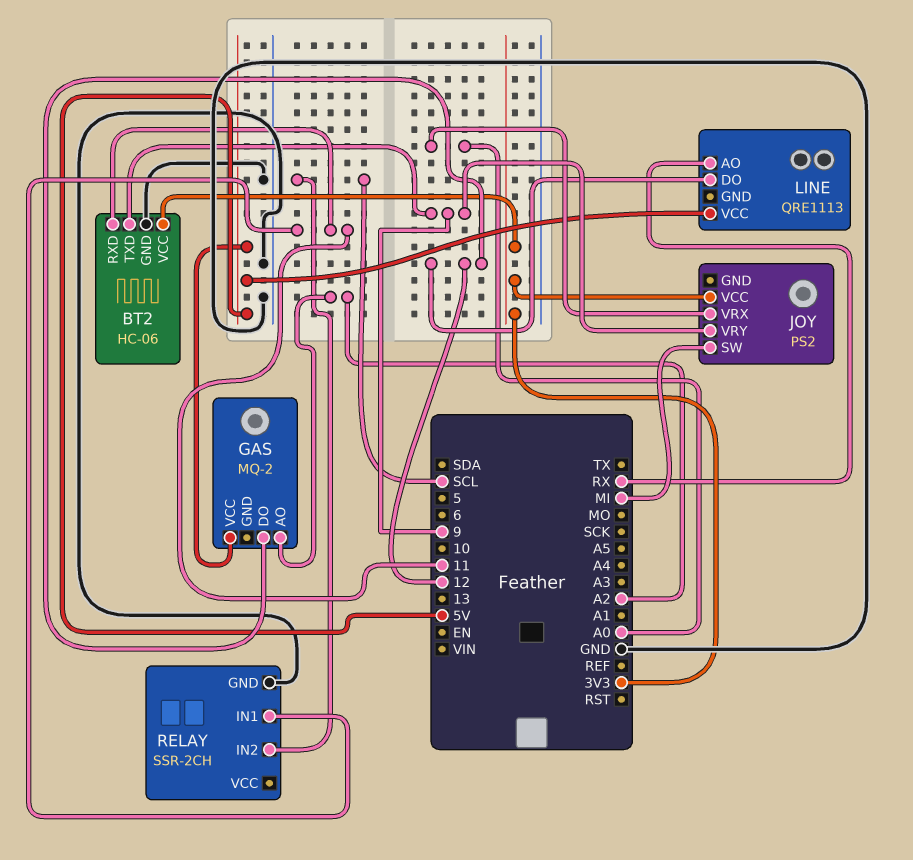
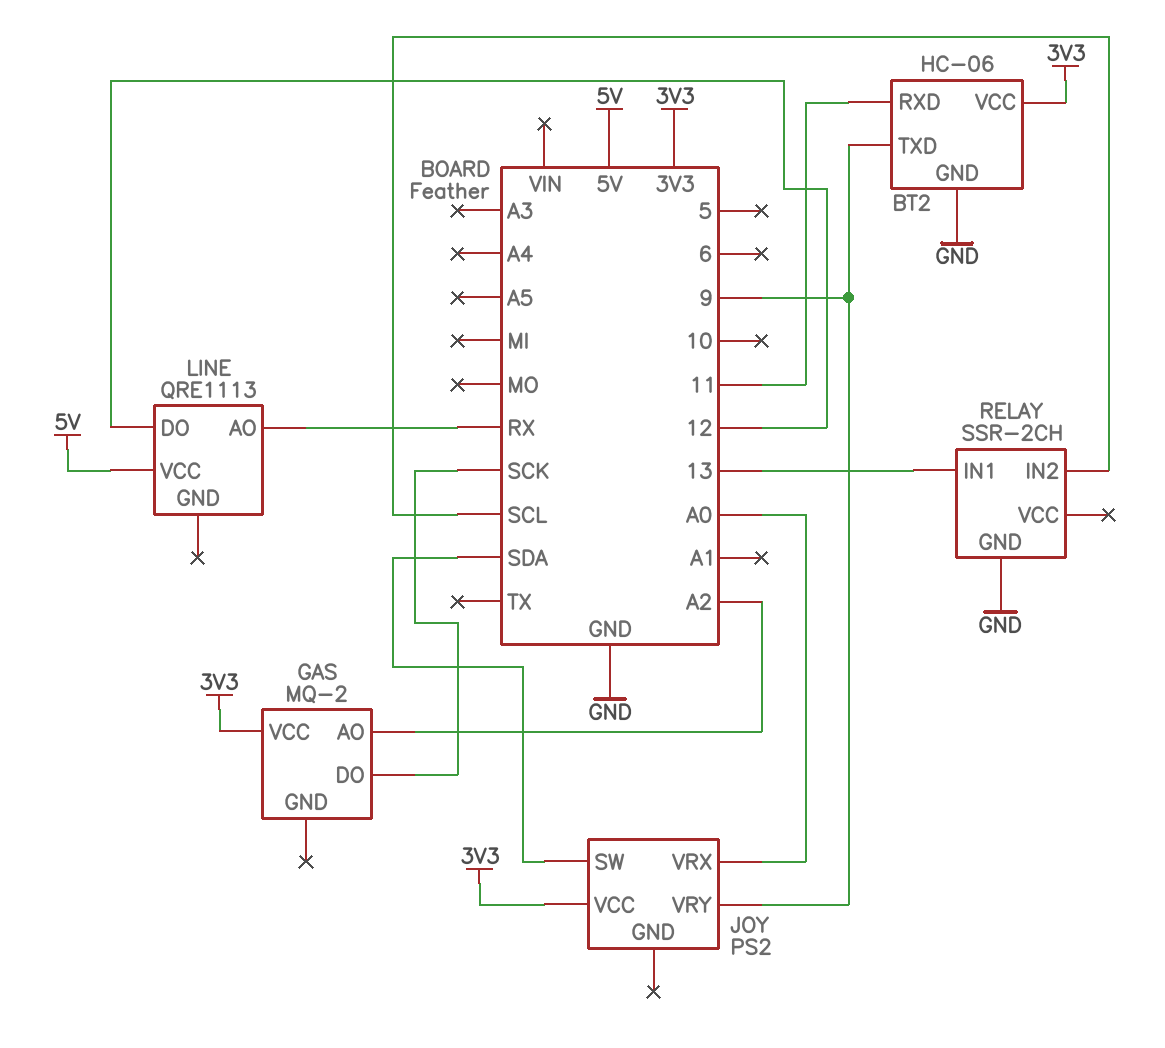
GAS pin DO: 12 -> SCK
GAS pin VCC: 5V -> 3V3
JOY pin SW: MI -> SDA
RELAY pin IN1: 11 -> 13

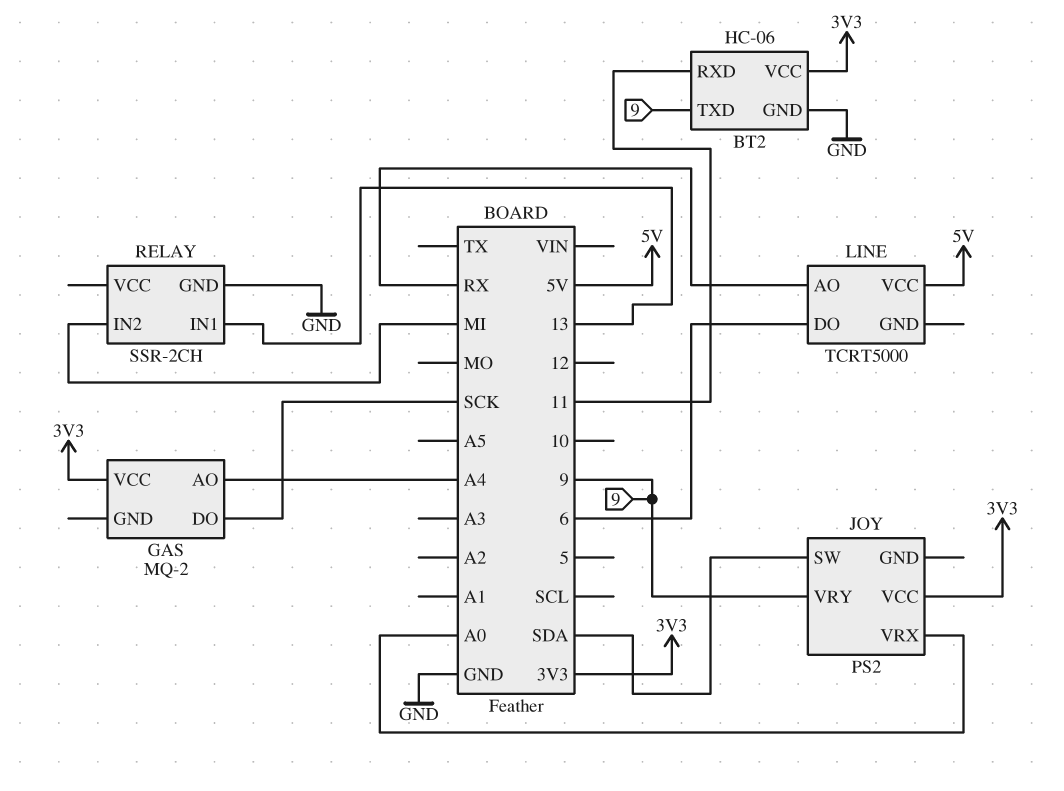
GAS pin AO: A2 -> A4
LINE: QRE1113 -> TCRT5000
LINE pin DO: 12 -> 6
RELAY pin IN2: SCL -> MI

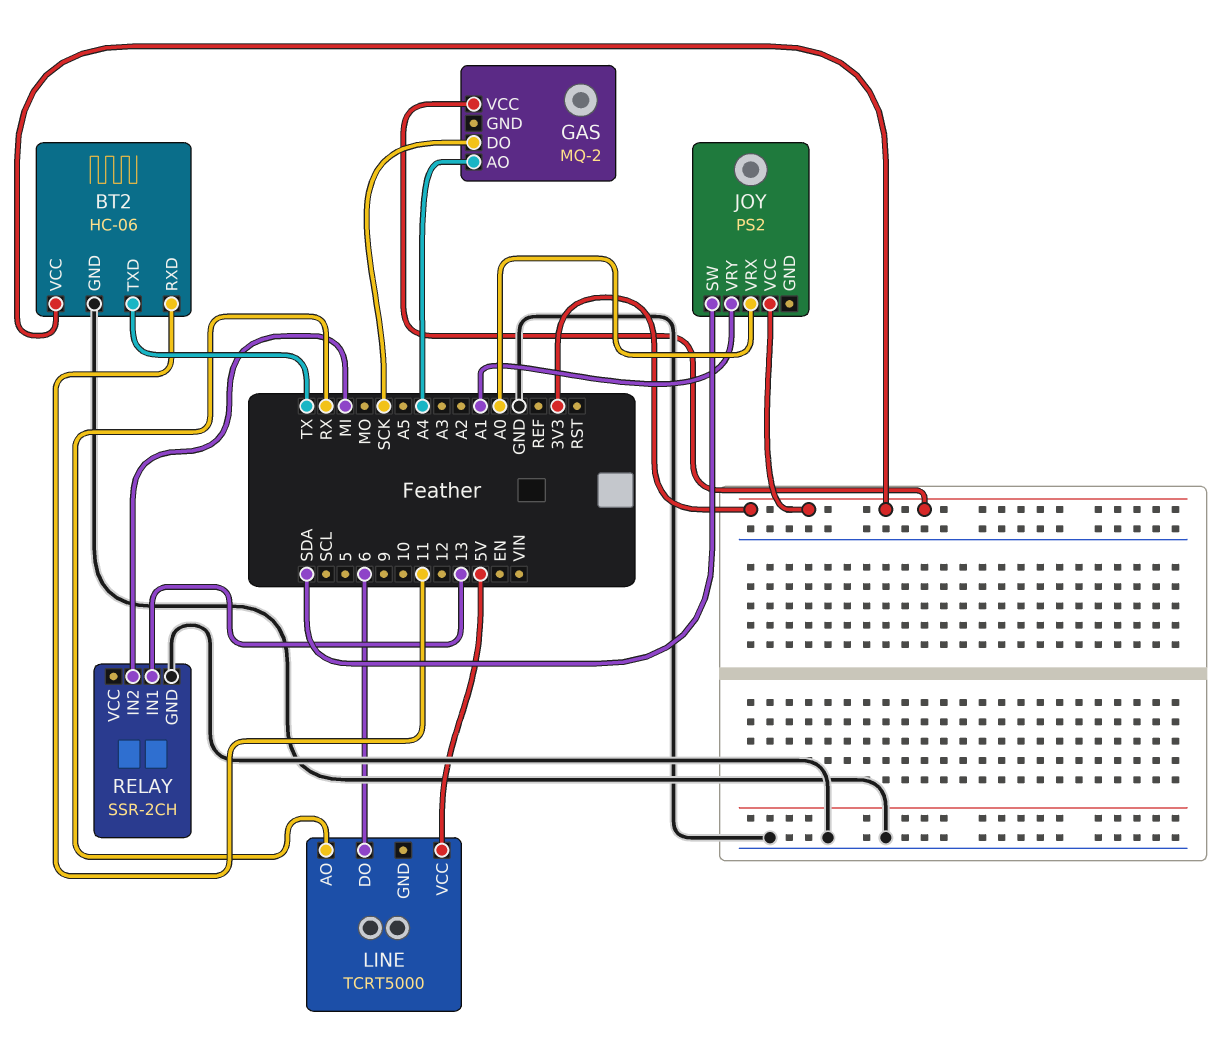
BT2 pin TXD: 9 -> TX
JOY pin VRY: 9 -> A1

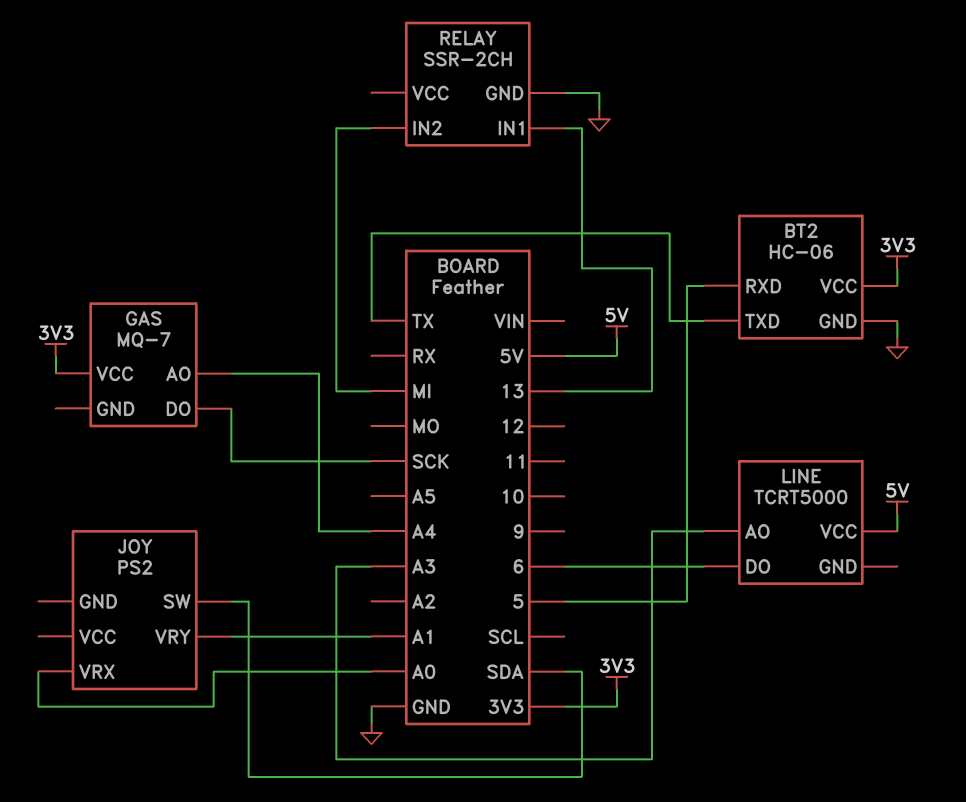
BT2 pin RXD: 11 -> 5
GAS: MQ-2 -> MQ-7
JOY pin VCC: 3V3 -> none
LINE pin AO: RX -> A3

